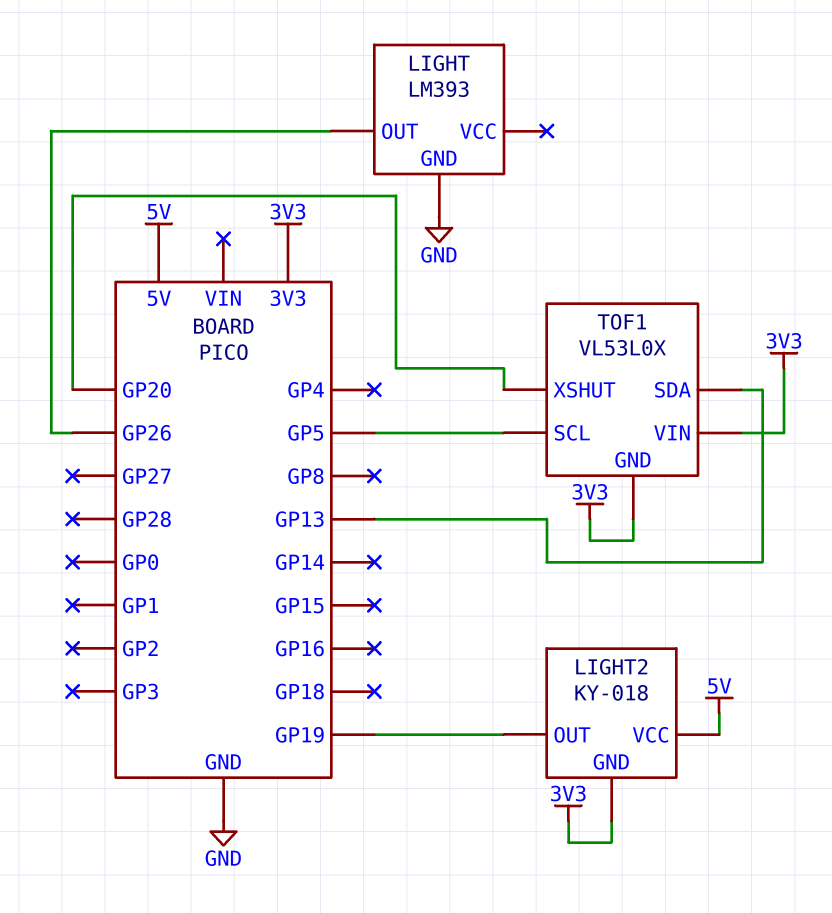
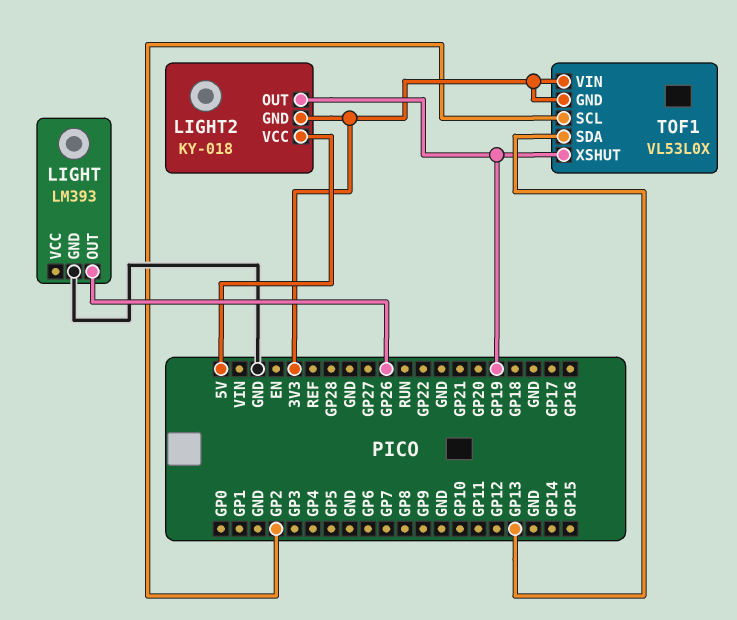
TOF1 pin SCL: GP5 -> GP2
TOF1 pin XSHUT: GP20 -> GP19

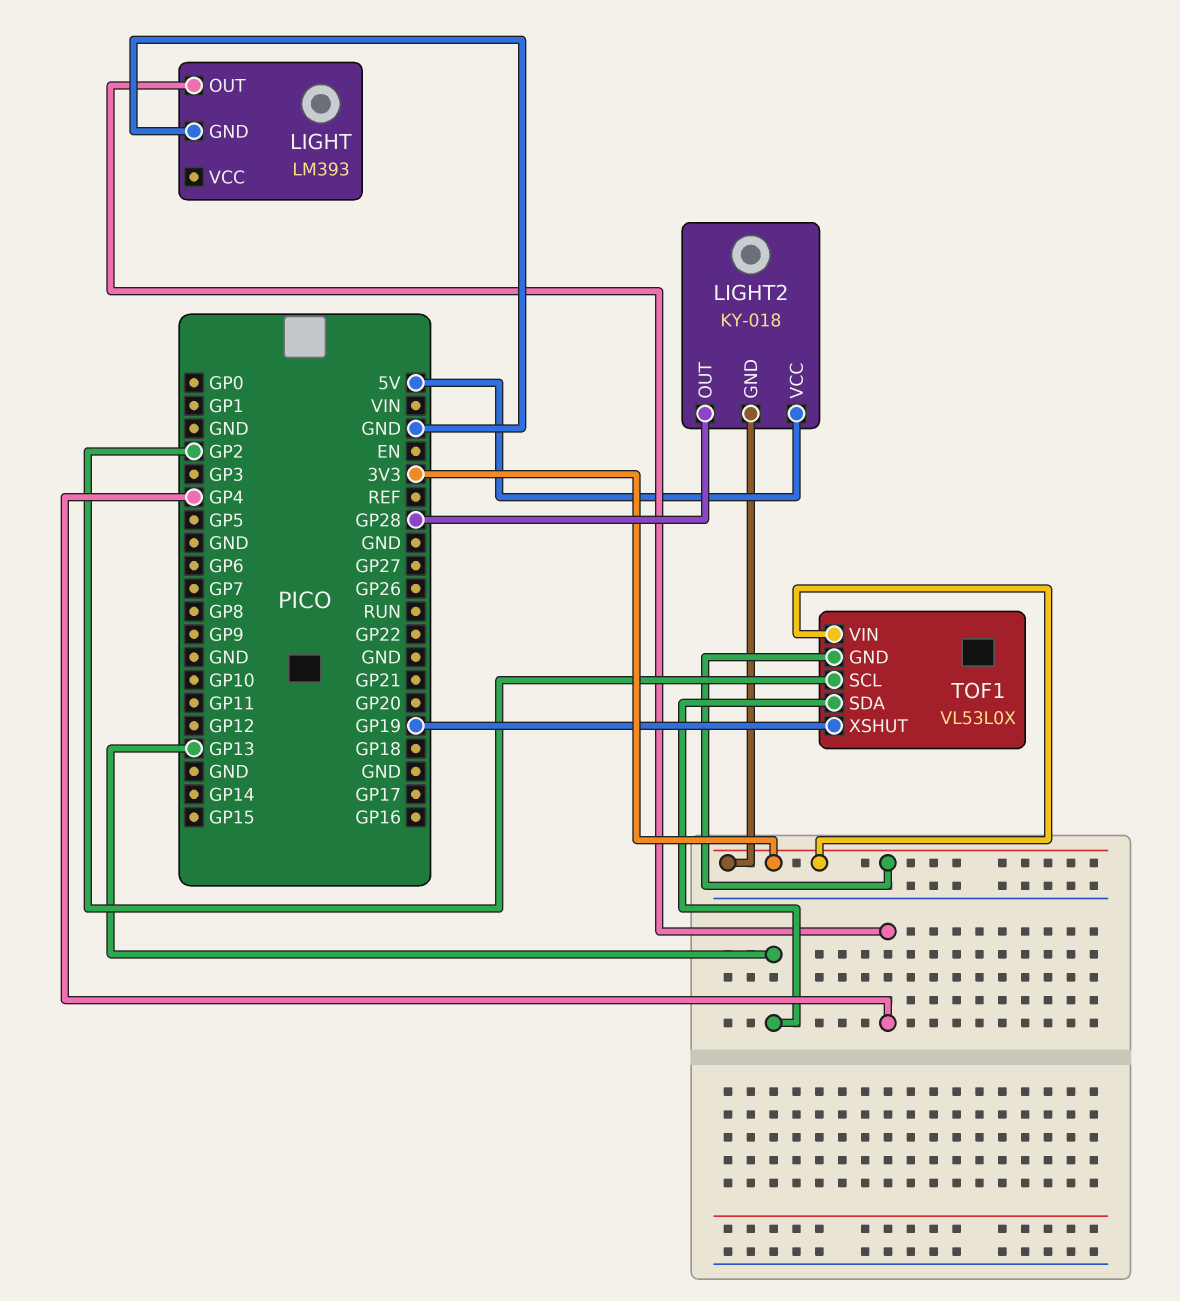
LIGHT pin OUT: GP26 -> GP4
LIGHT2 pin OUT: GP19 -> GP28

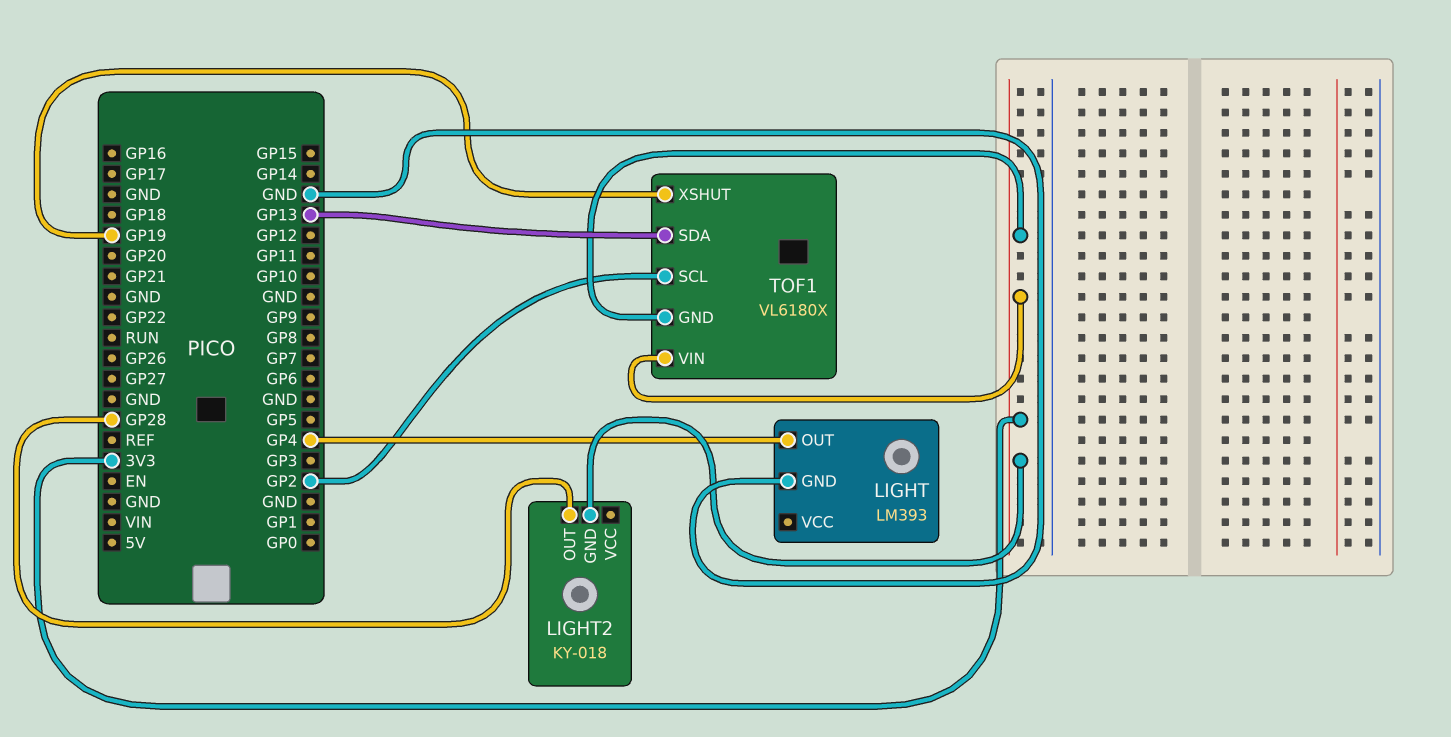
LIGHT2 pin VCC: 5V -> none
TOF1: VL53L0X -> VL6180X

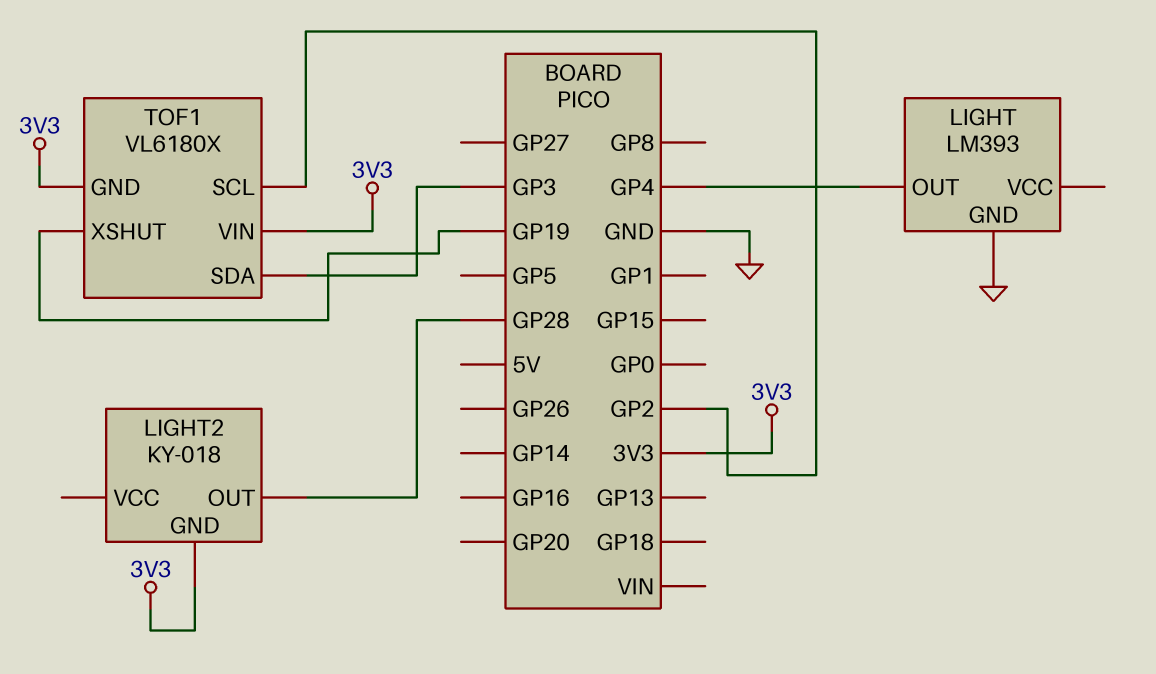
TOF1 pin SDA: GP13 -> GP3

